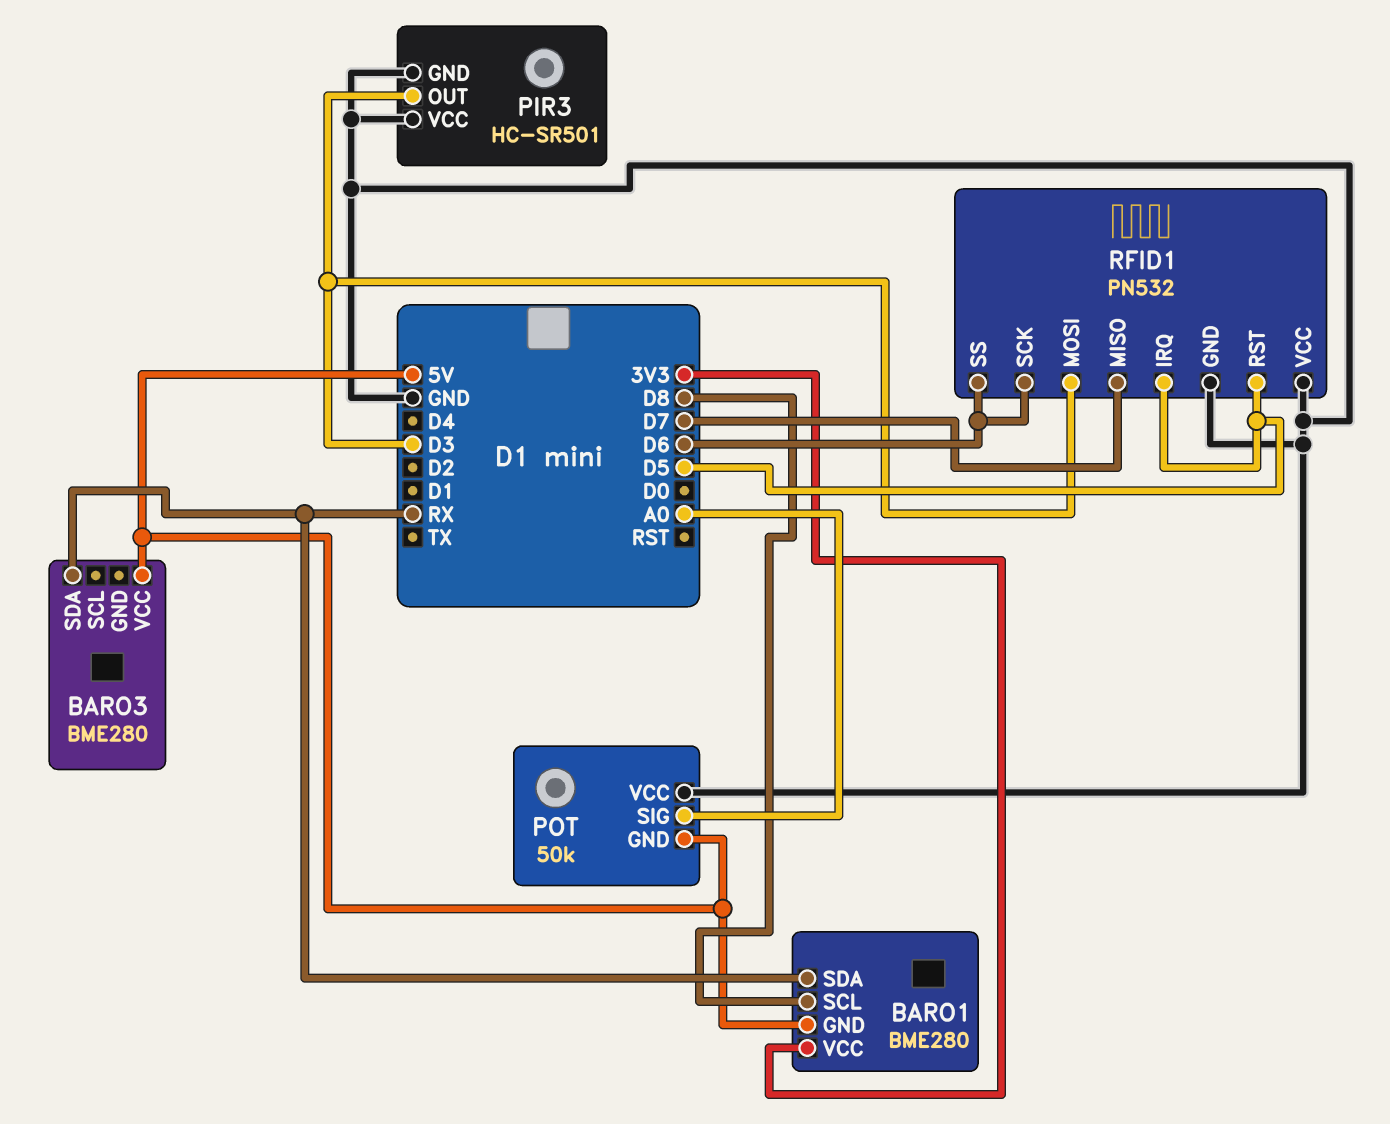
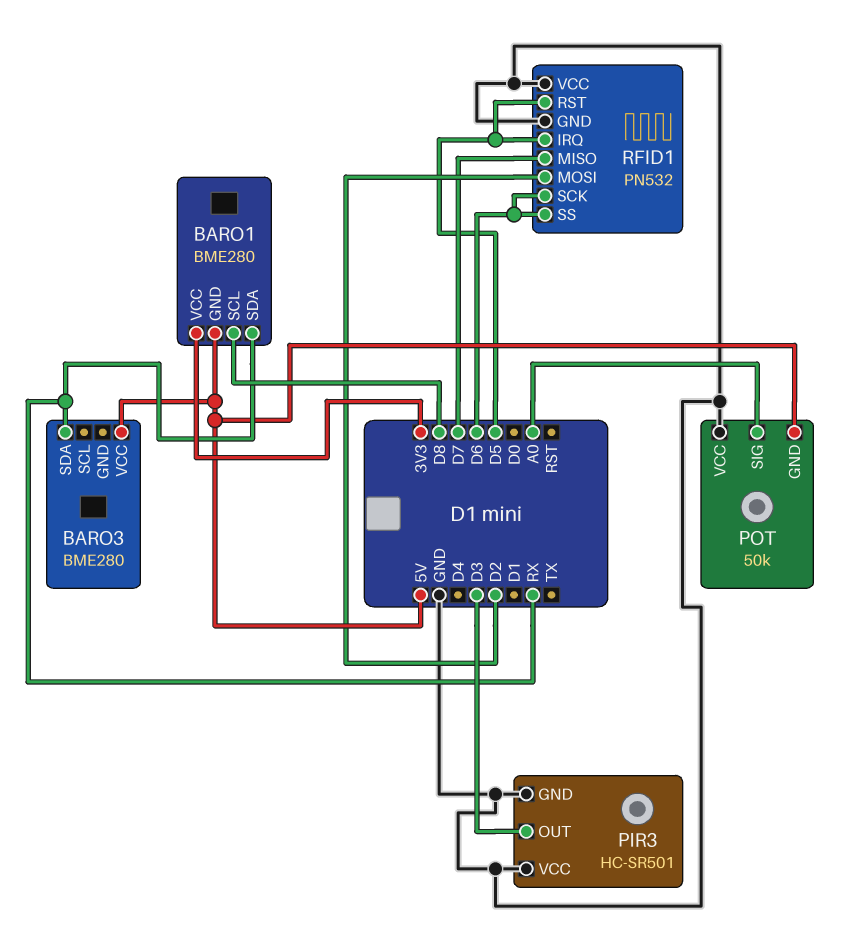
RFID1 pin MOSI: D3 -> D2

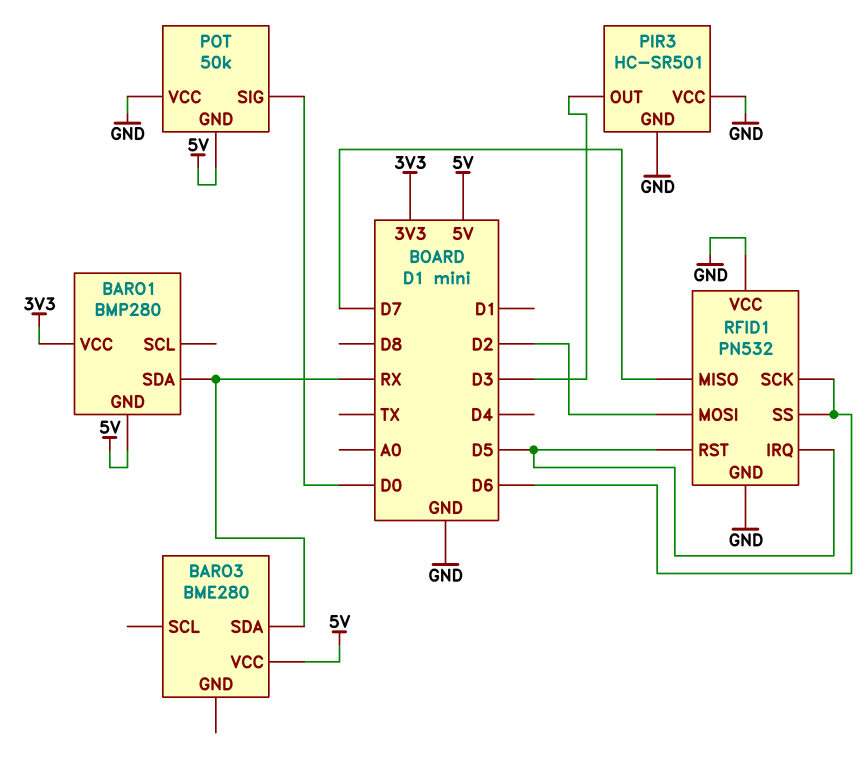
BARO1: BME280 -> BMP280
BARO1 pin SCL: D8 -> none
POT pin SIG: A0 -> D0

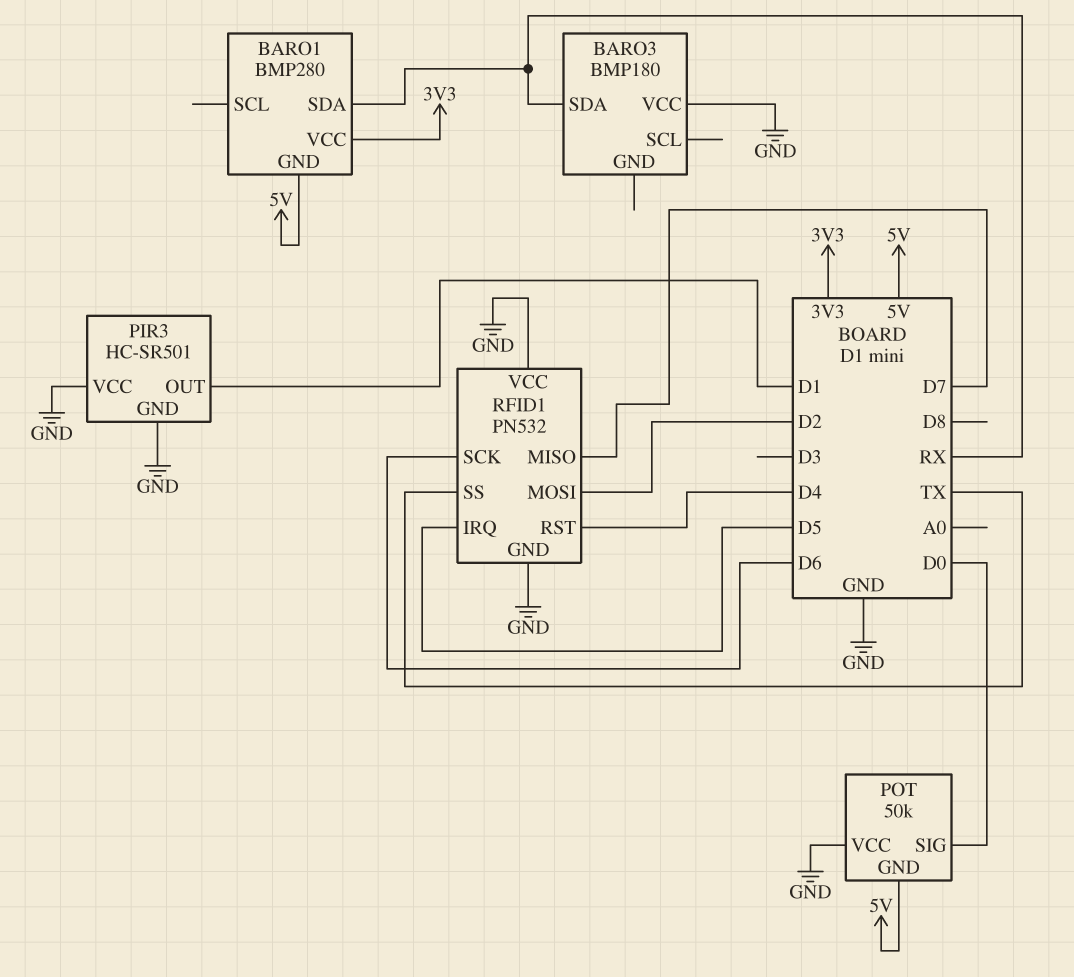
BARO3: BME280 -> BMP180
BARO3 pin VCC: 5V -> GND
PIR3 pin OUT: D3 -> D1
RFID1 pin RST: D5 -> D4
RFID1 pin SS: D6 -> TX

